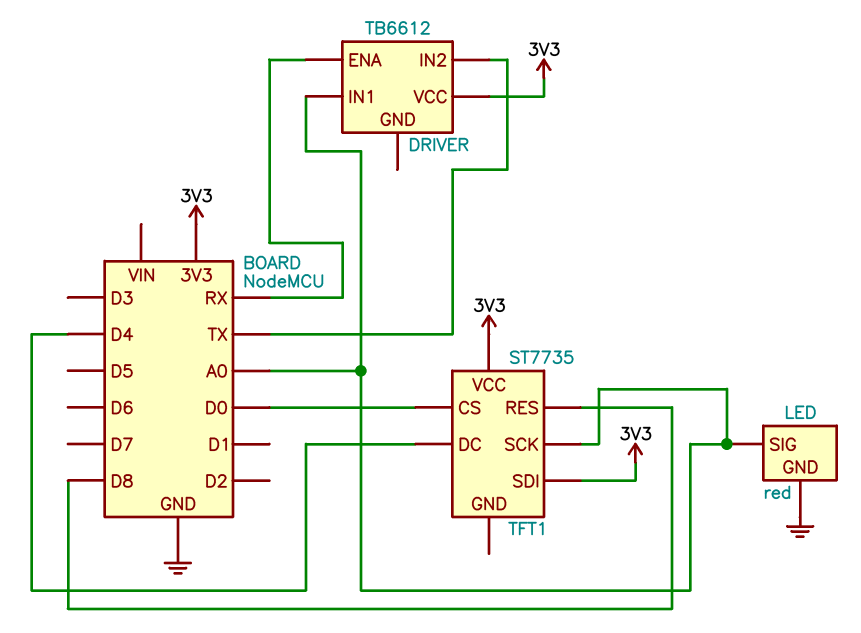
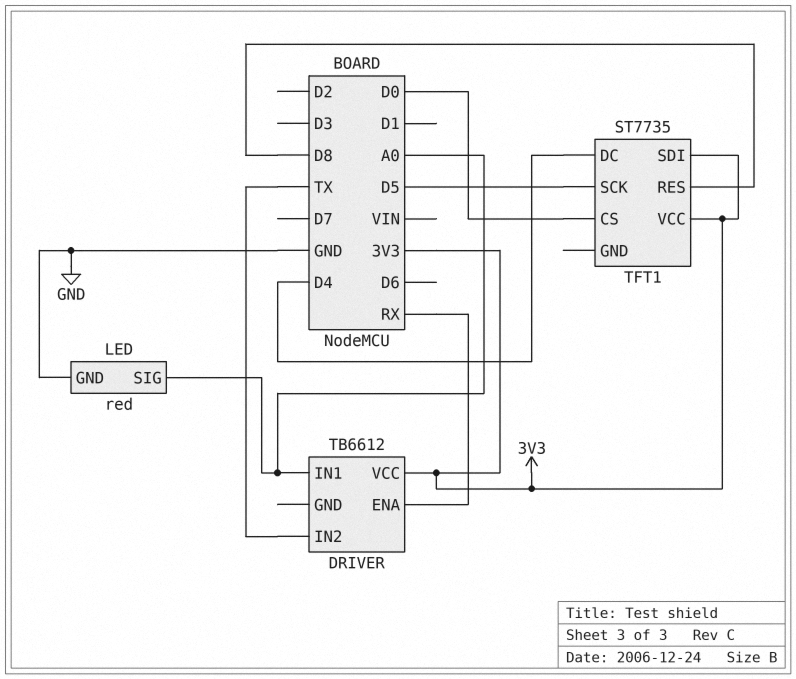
TFT1 pin SCK: A0 -> D5

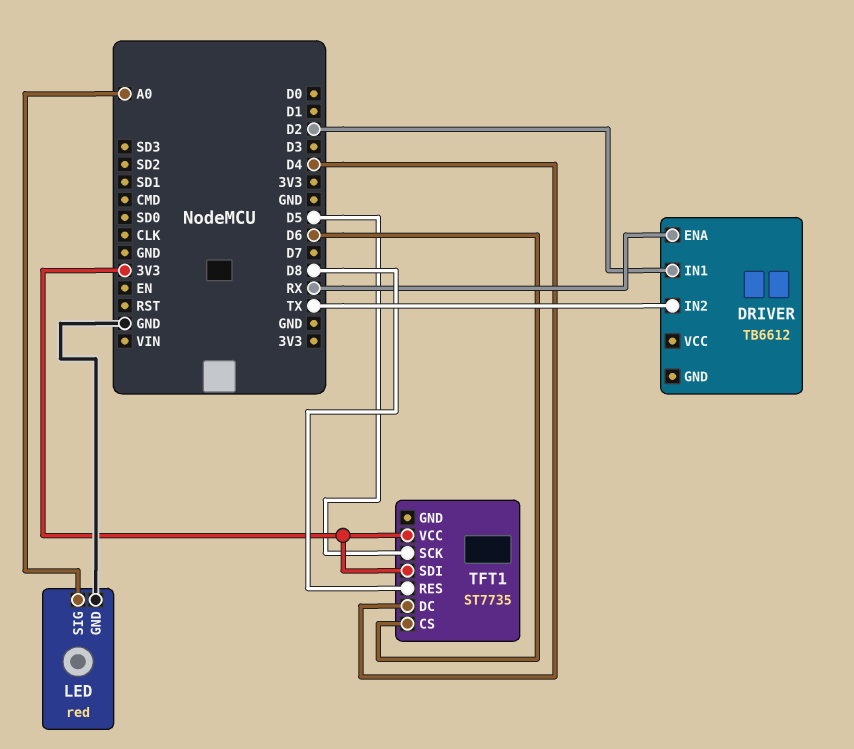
DRIVER pin IN1: A0 -> D2
DRIVER pin VCC: 3V3 -> none
TFT1 pin CS: D0 -> D6

